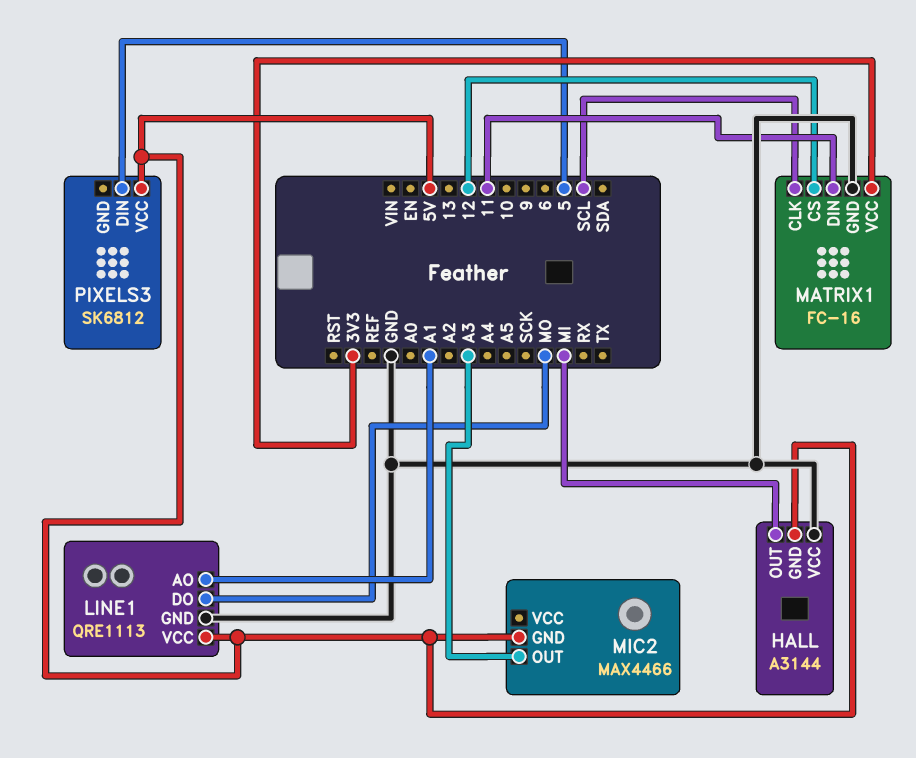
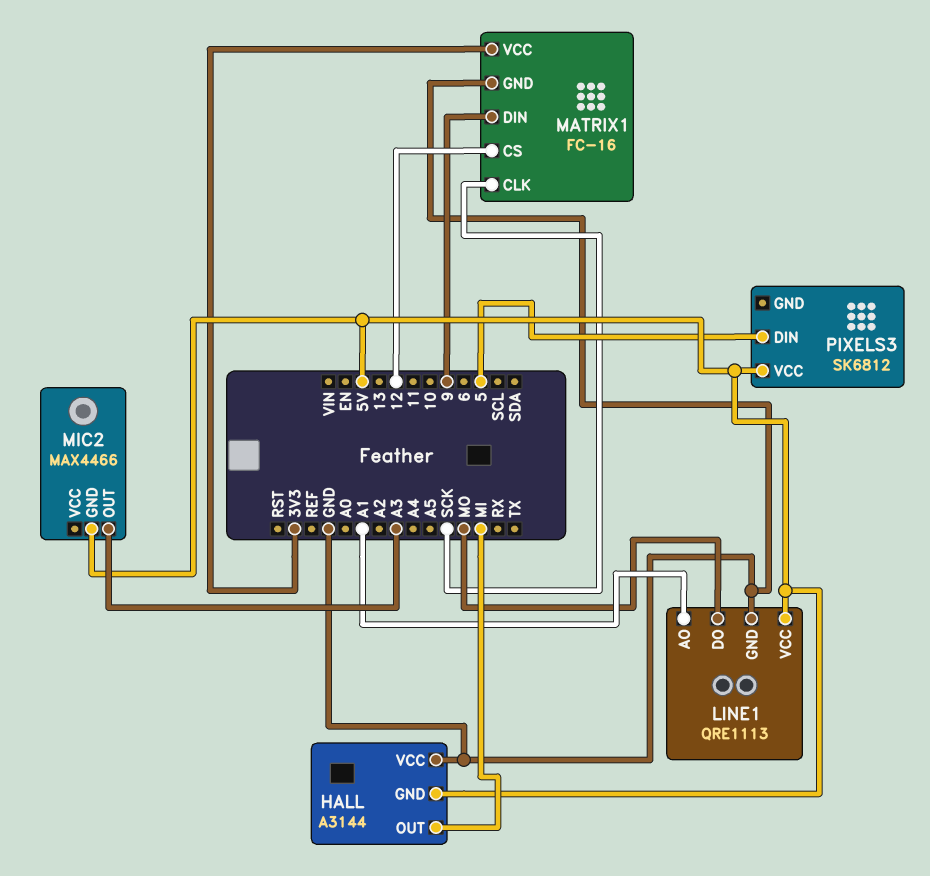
MATRIX1 pin CLK: SCL -> SCK
MATRIX1 pin DIN: 11 -> 9

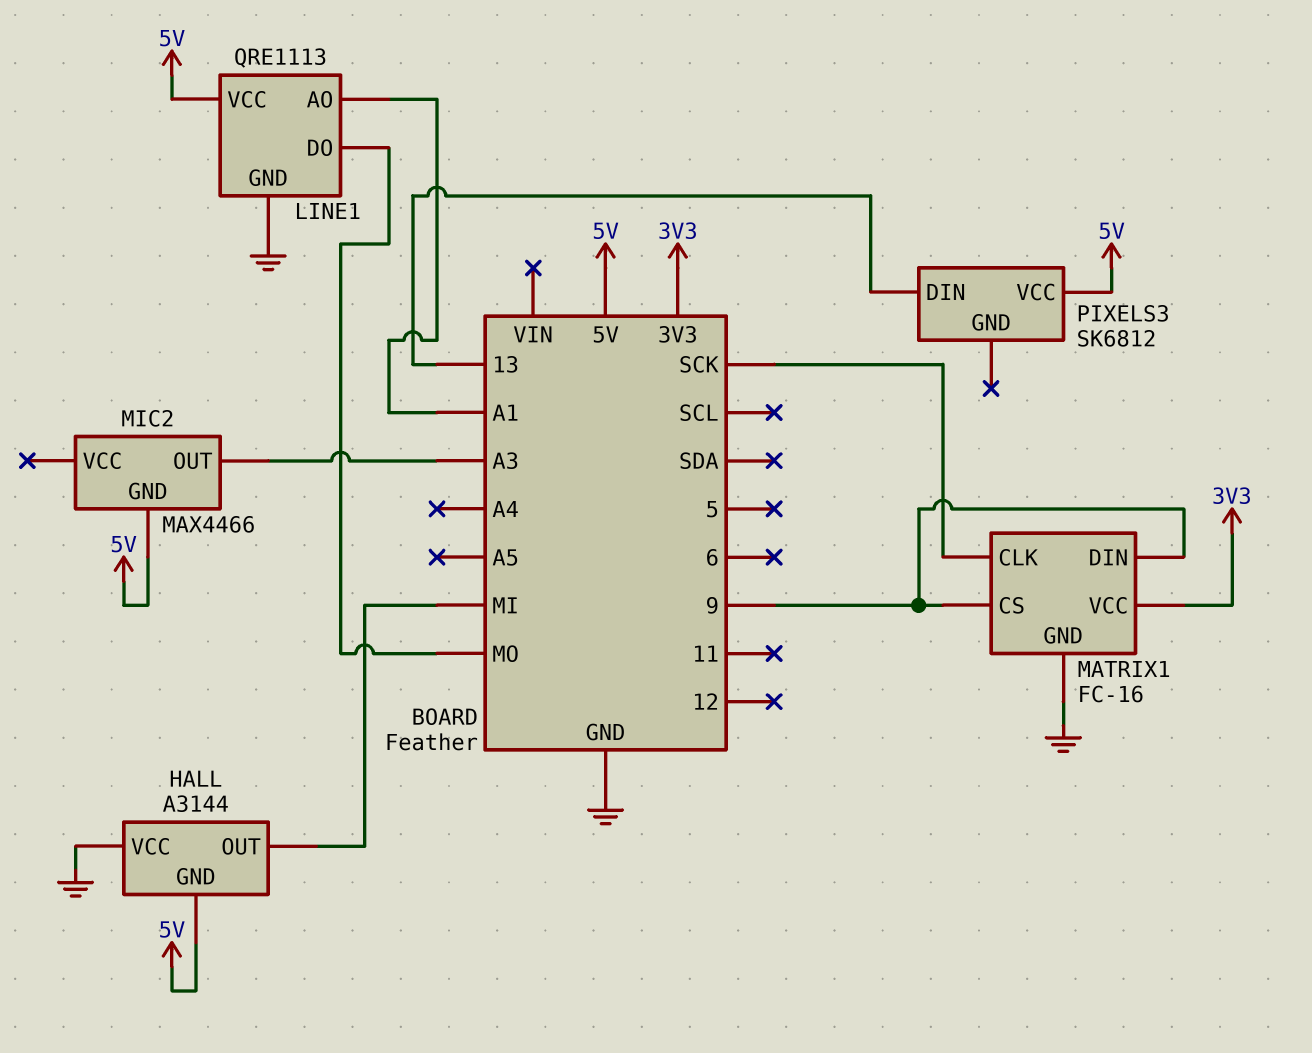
MATRIX1 pin CS: 12 -> 9
PIXELS3 pin DIN: 5 -> 13

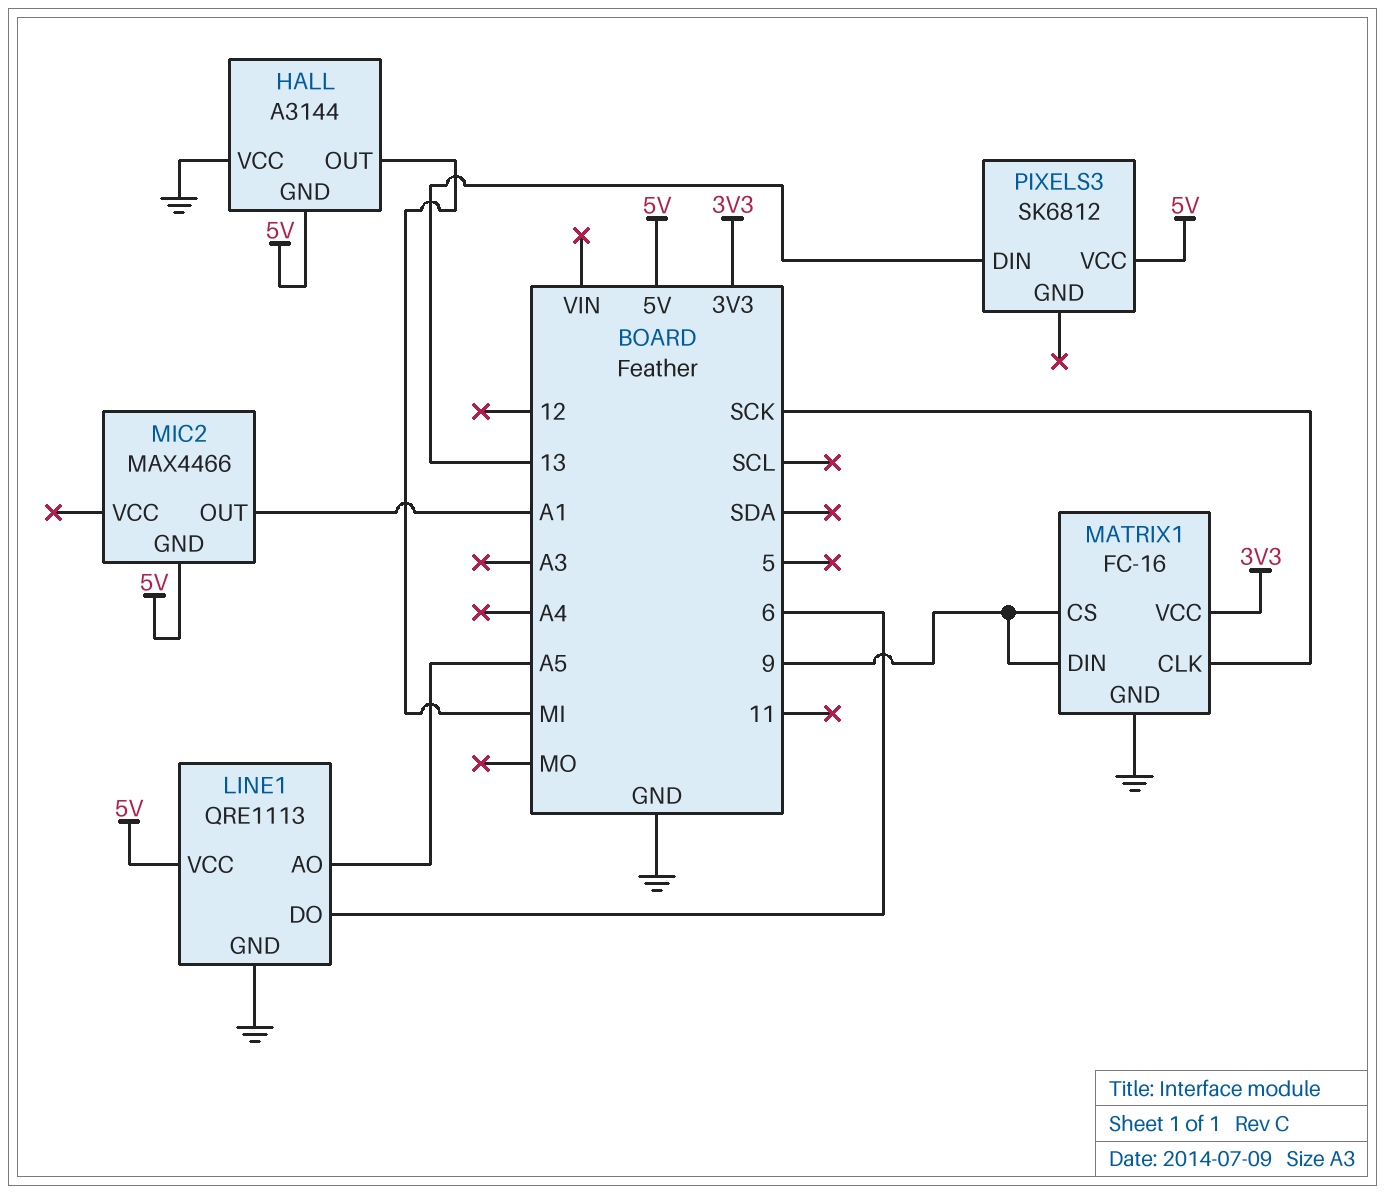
LINE1 pin AO: A1 -> A5
LINE1 pin DO: MO -> 6
MIC2 pin OUT: A3 -> A1

